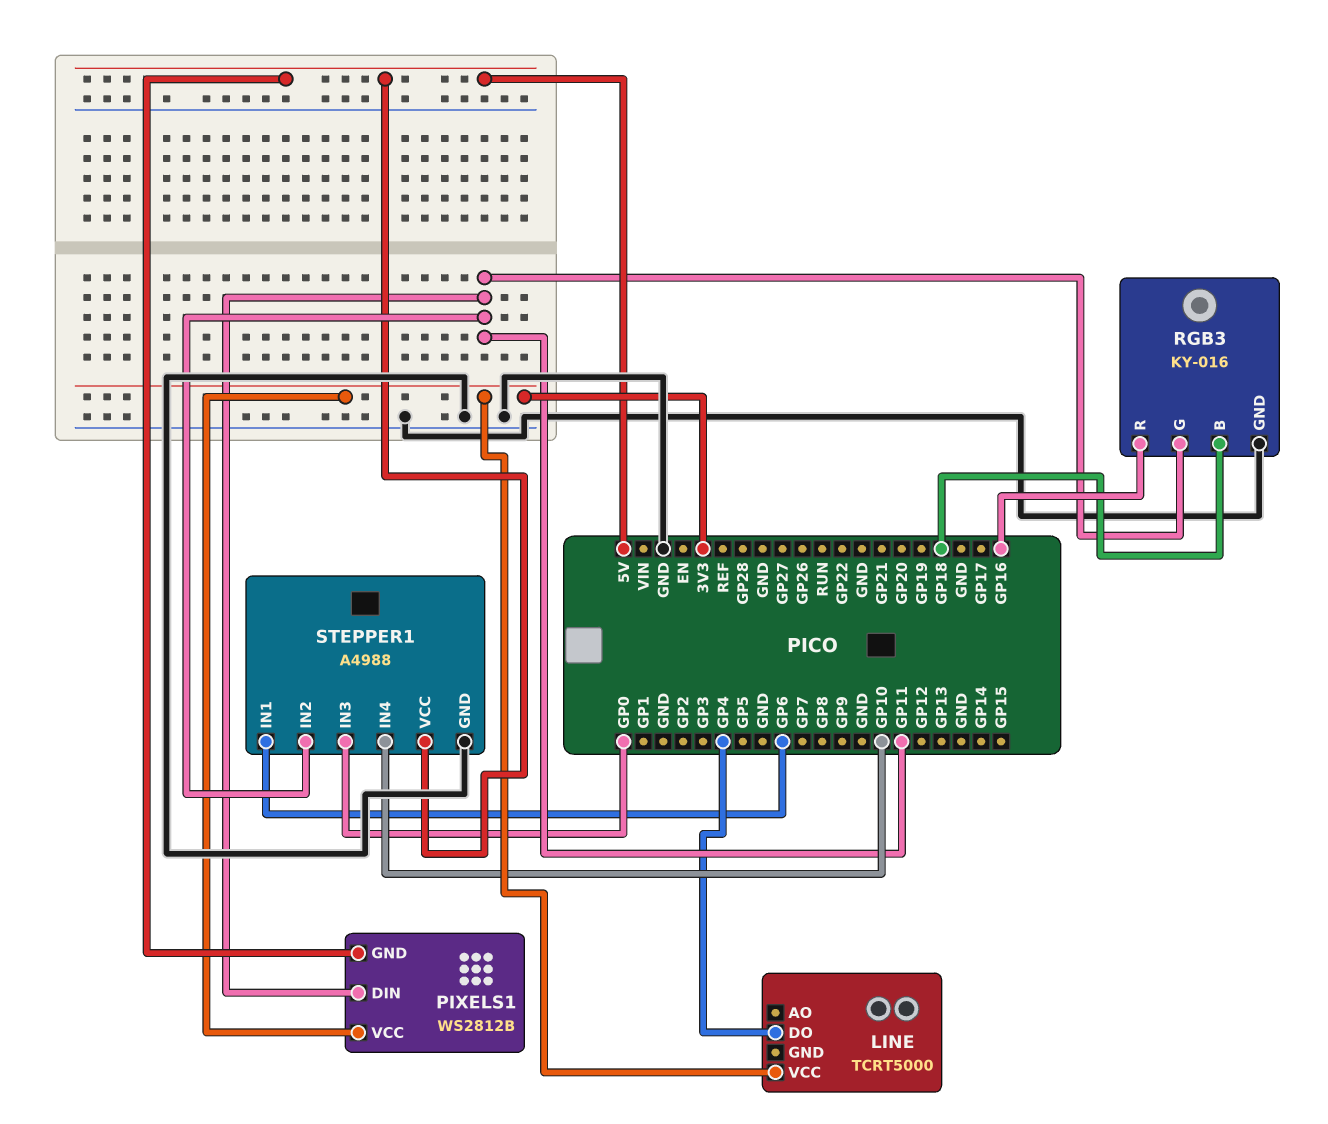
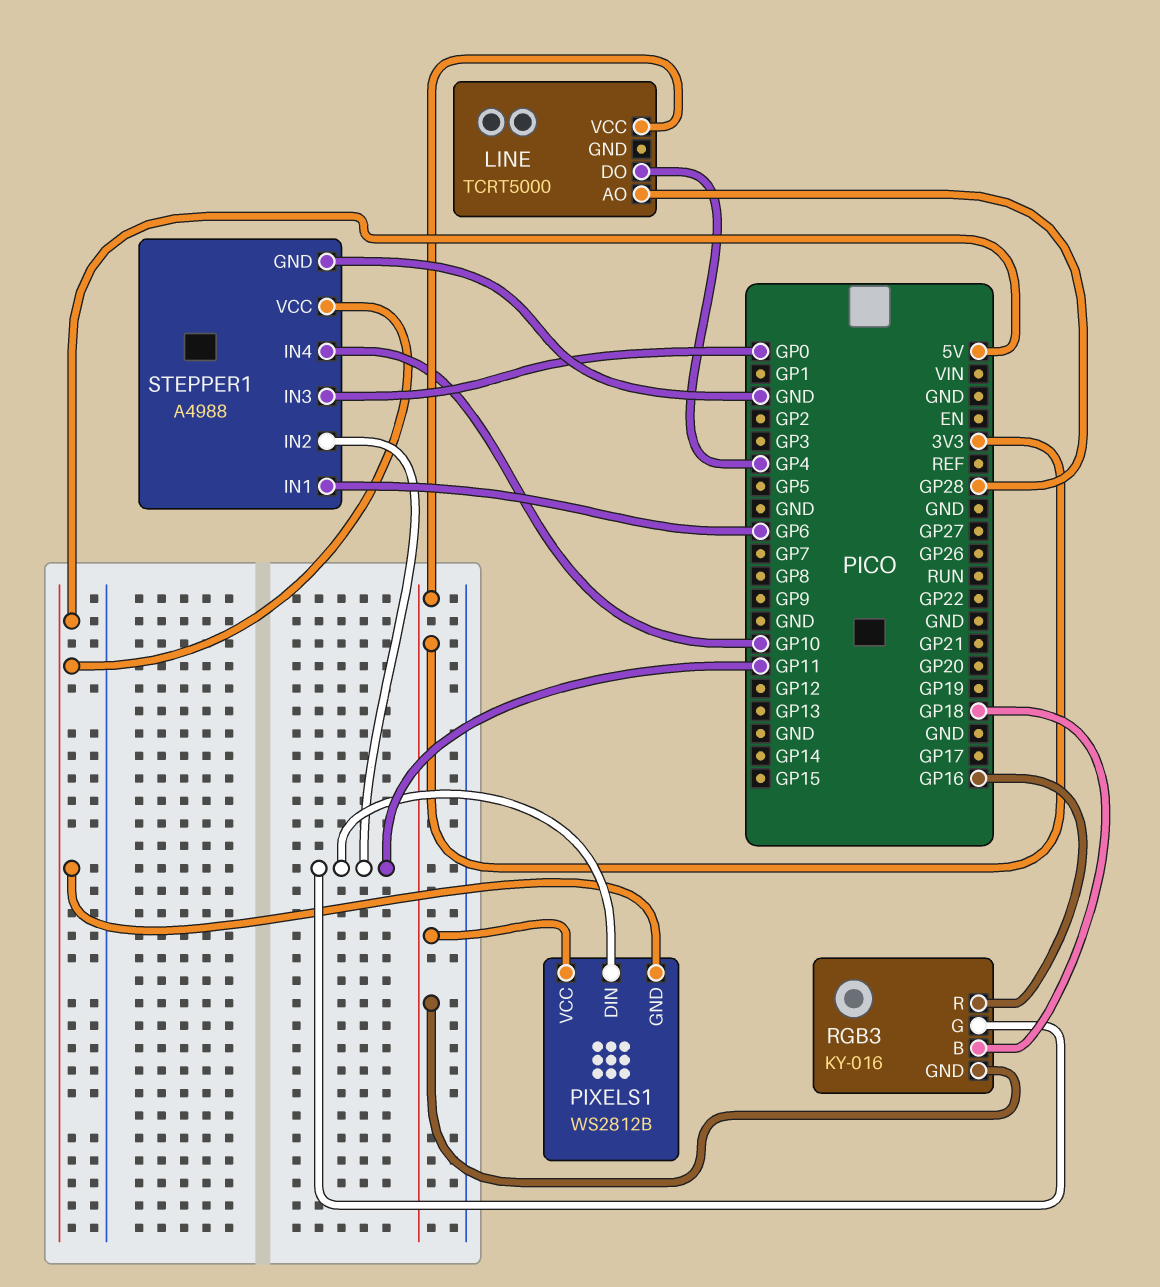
LINE pin AO: none -> GP28
RGB3 pin GND: GND -> 3V3

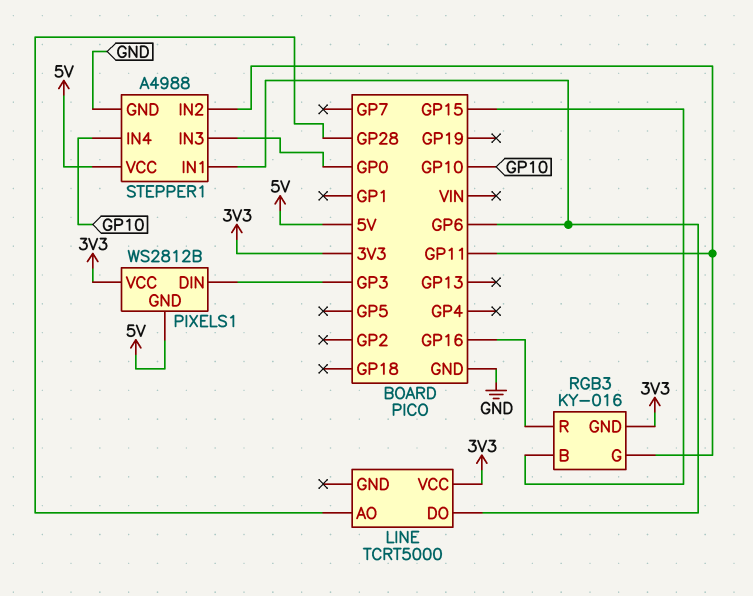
LINE pin DO: GP4 -> GP6
PIXELS1 pin DIN: GP11 -> GP3
RGB3 pin B: GP18 -> GP15

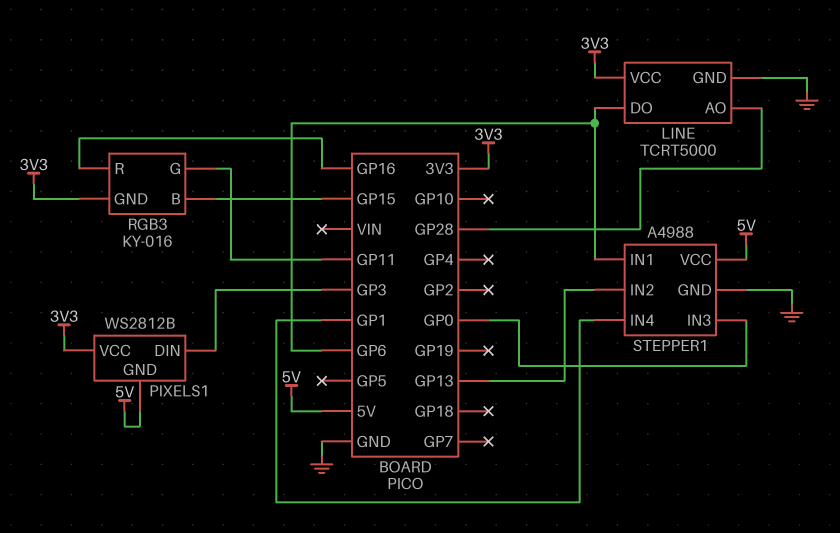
LINE pin GND: none -> GND
STEPPER1 pin IN2: GP11 -> GP13
STEPPER1 pin IN4: GP10 -> GP1

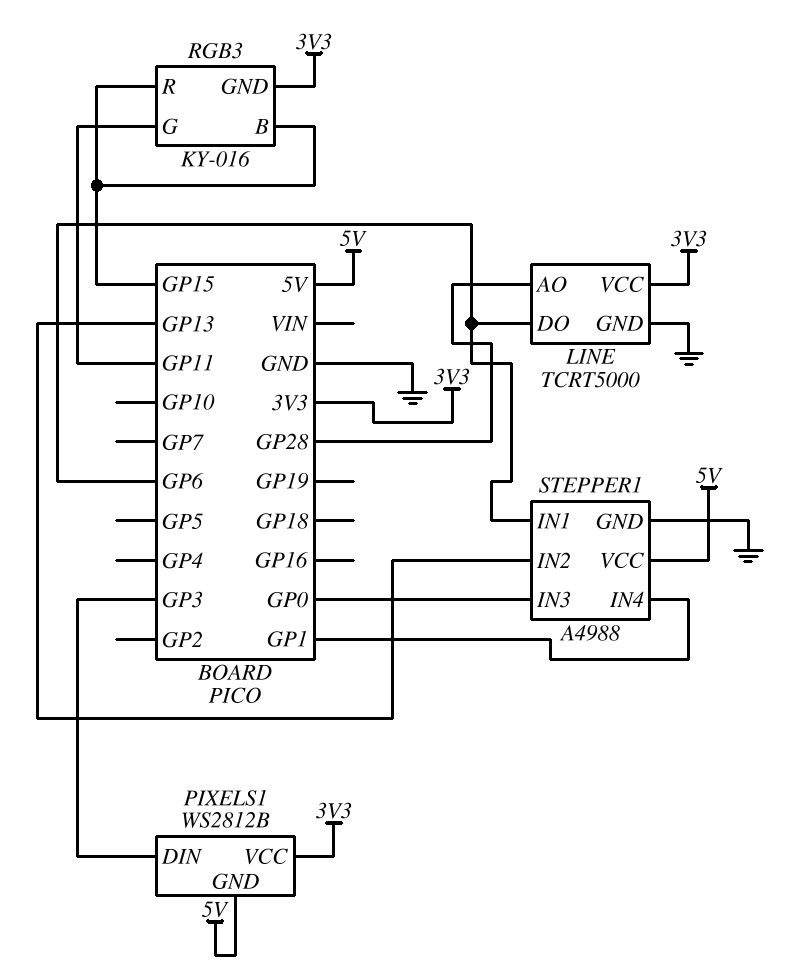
RGB3 pin R: GP16 -> GP15

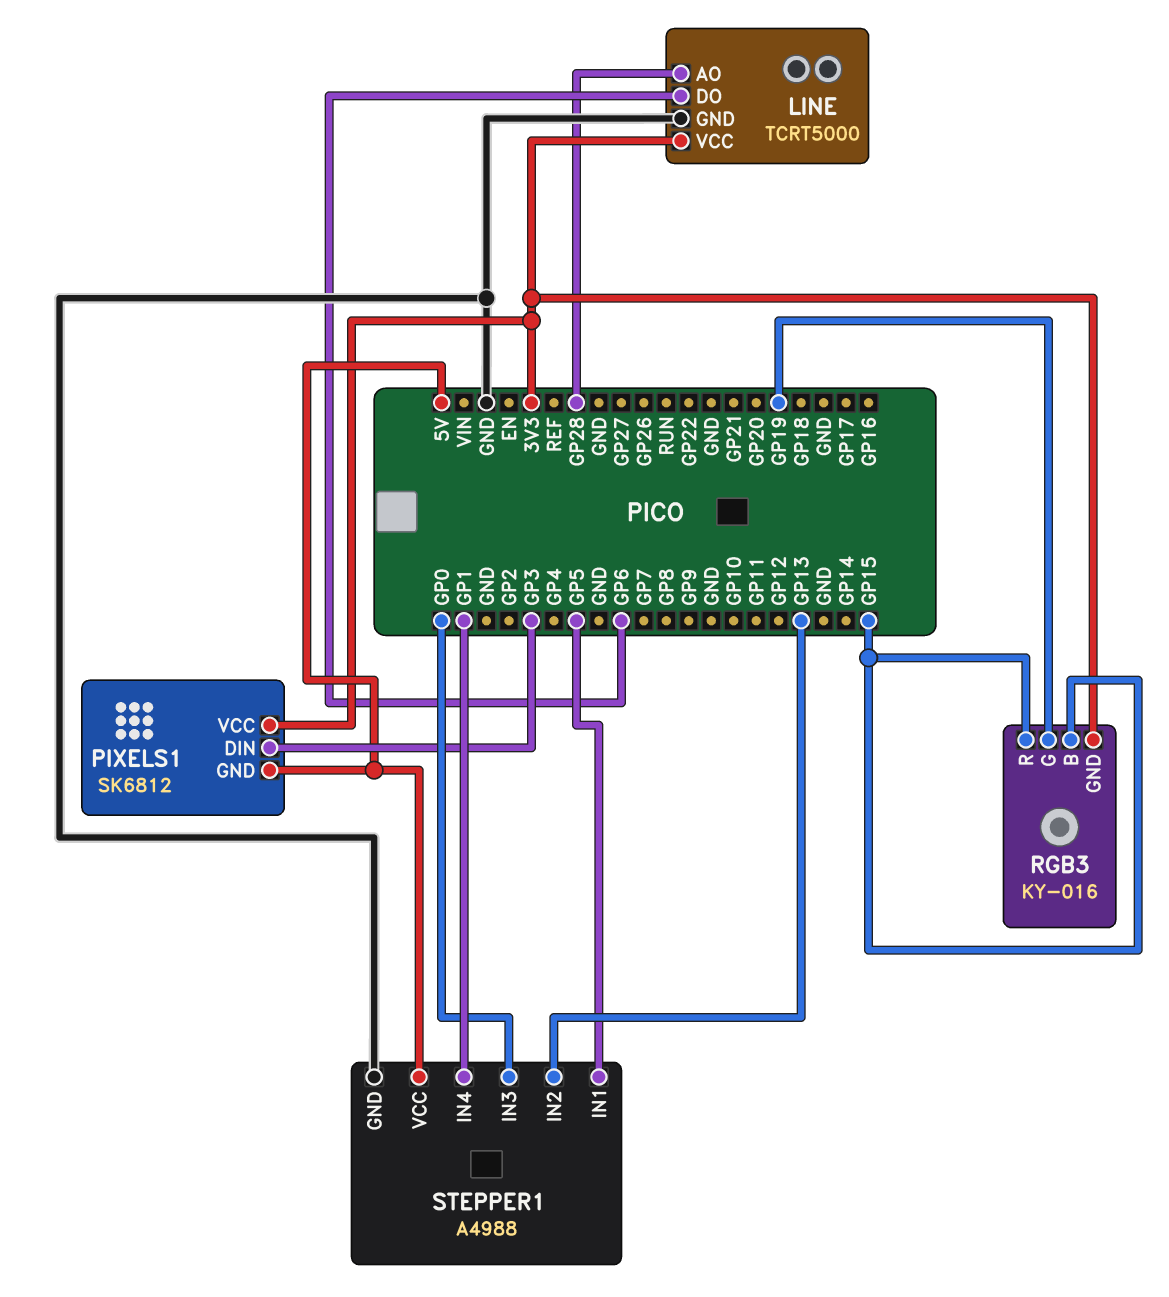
PIXELS1: WS2812B -> SK6812
RGB3 pin G: GP11 -> GP19
STEPPER1 pin IN1: GP6 -> GP5

